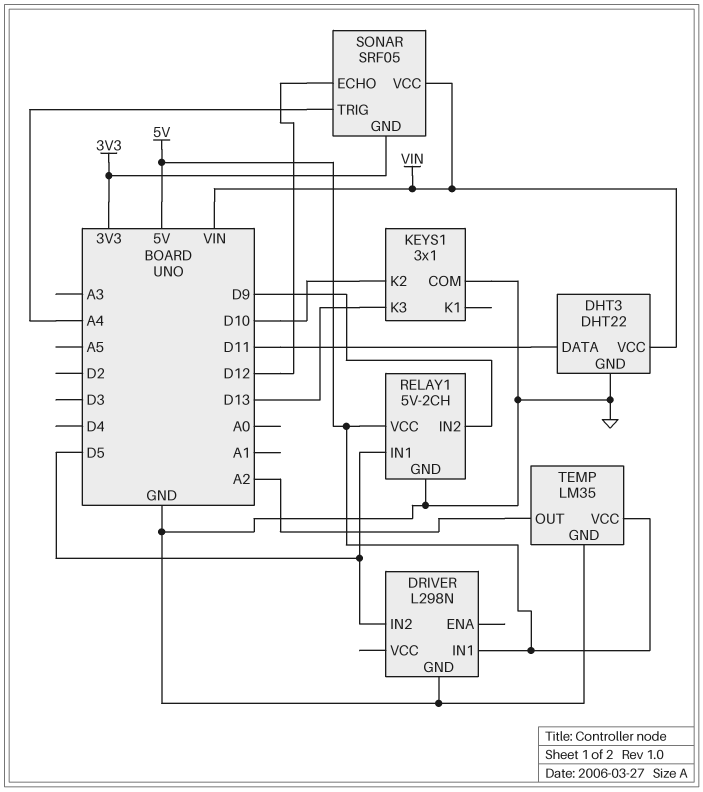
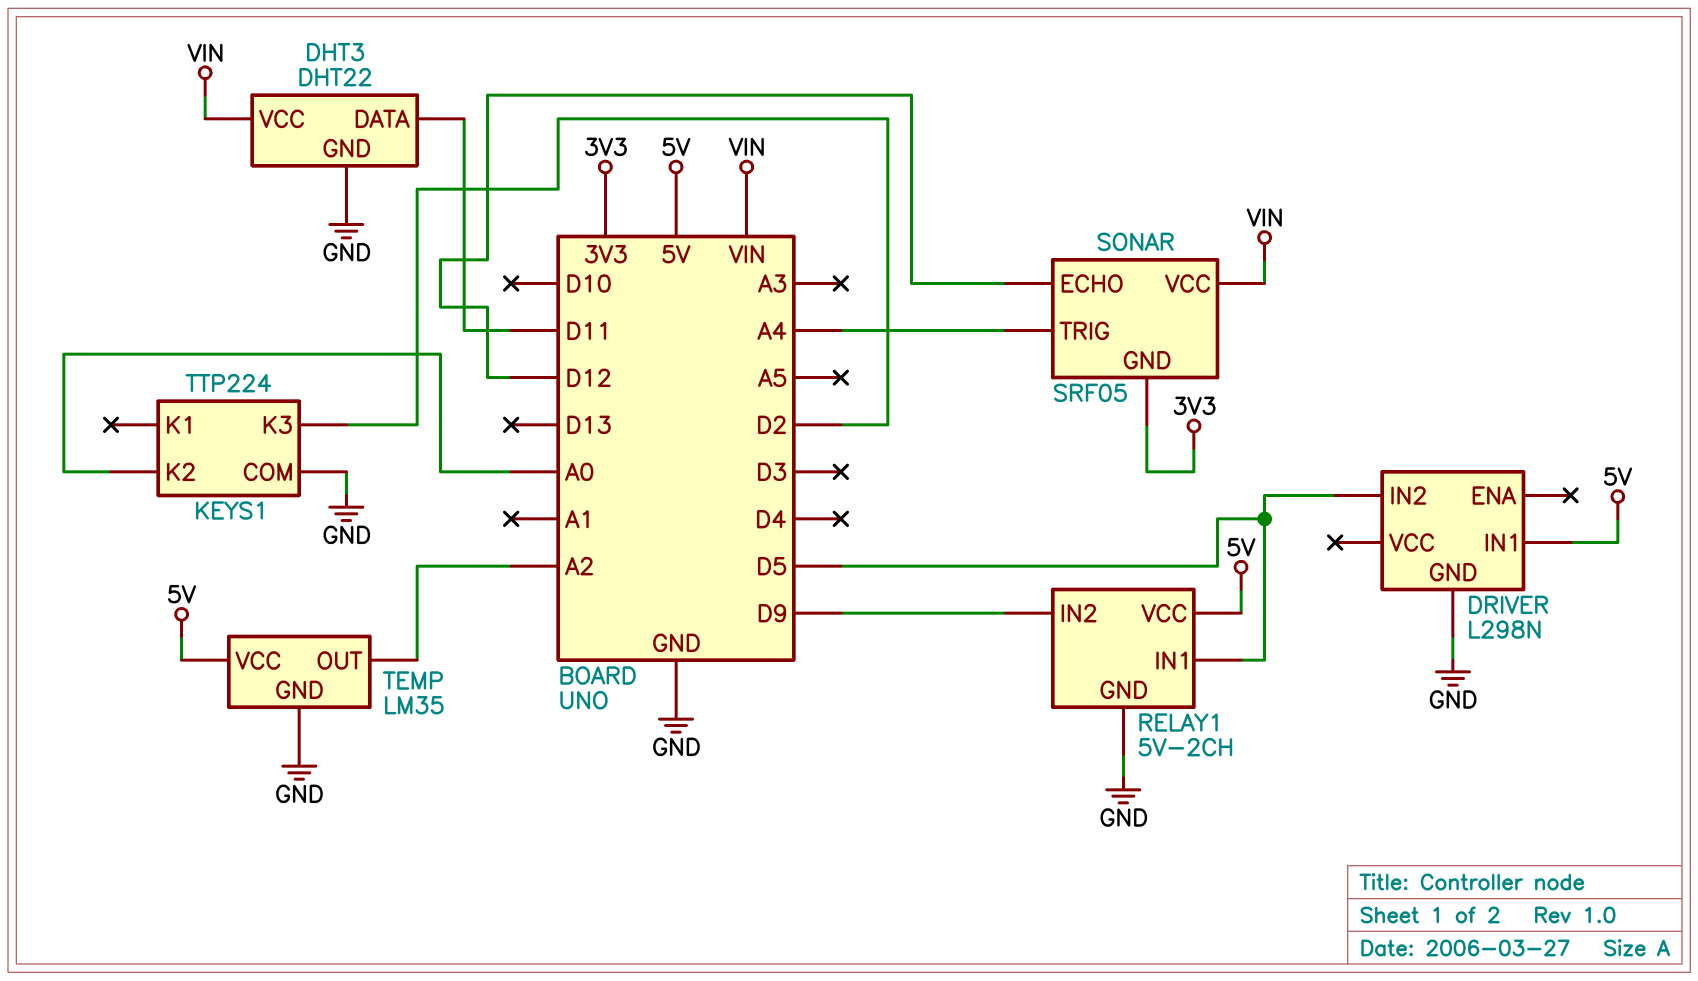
KEYS1: 3x1 -> TTP224
KEYS1 pin K2: D10 -> A0
KEYS1 pin K3: D13 -> D2

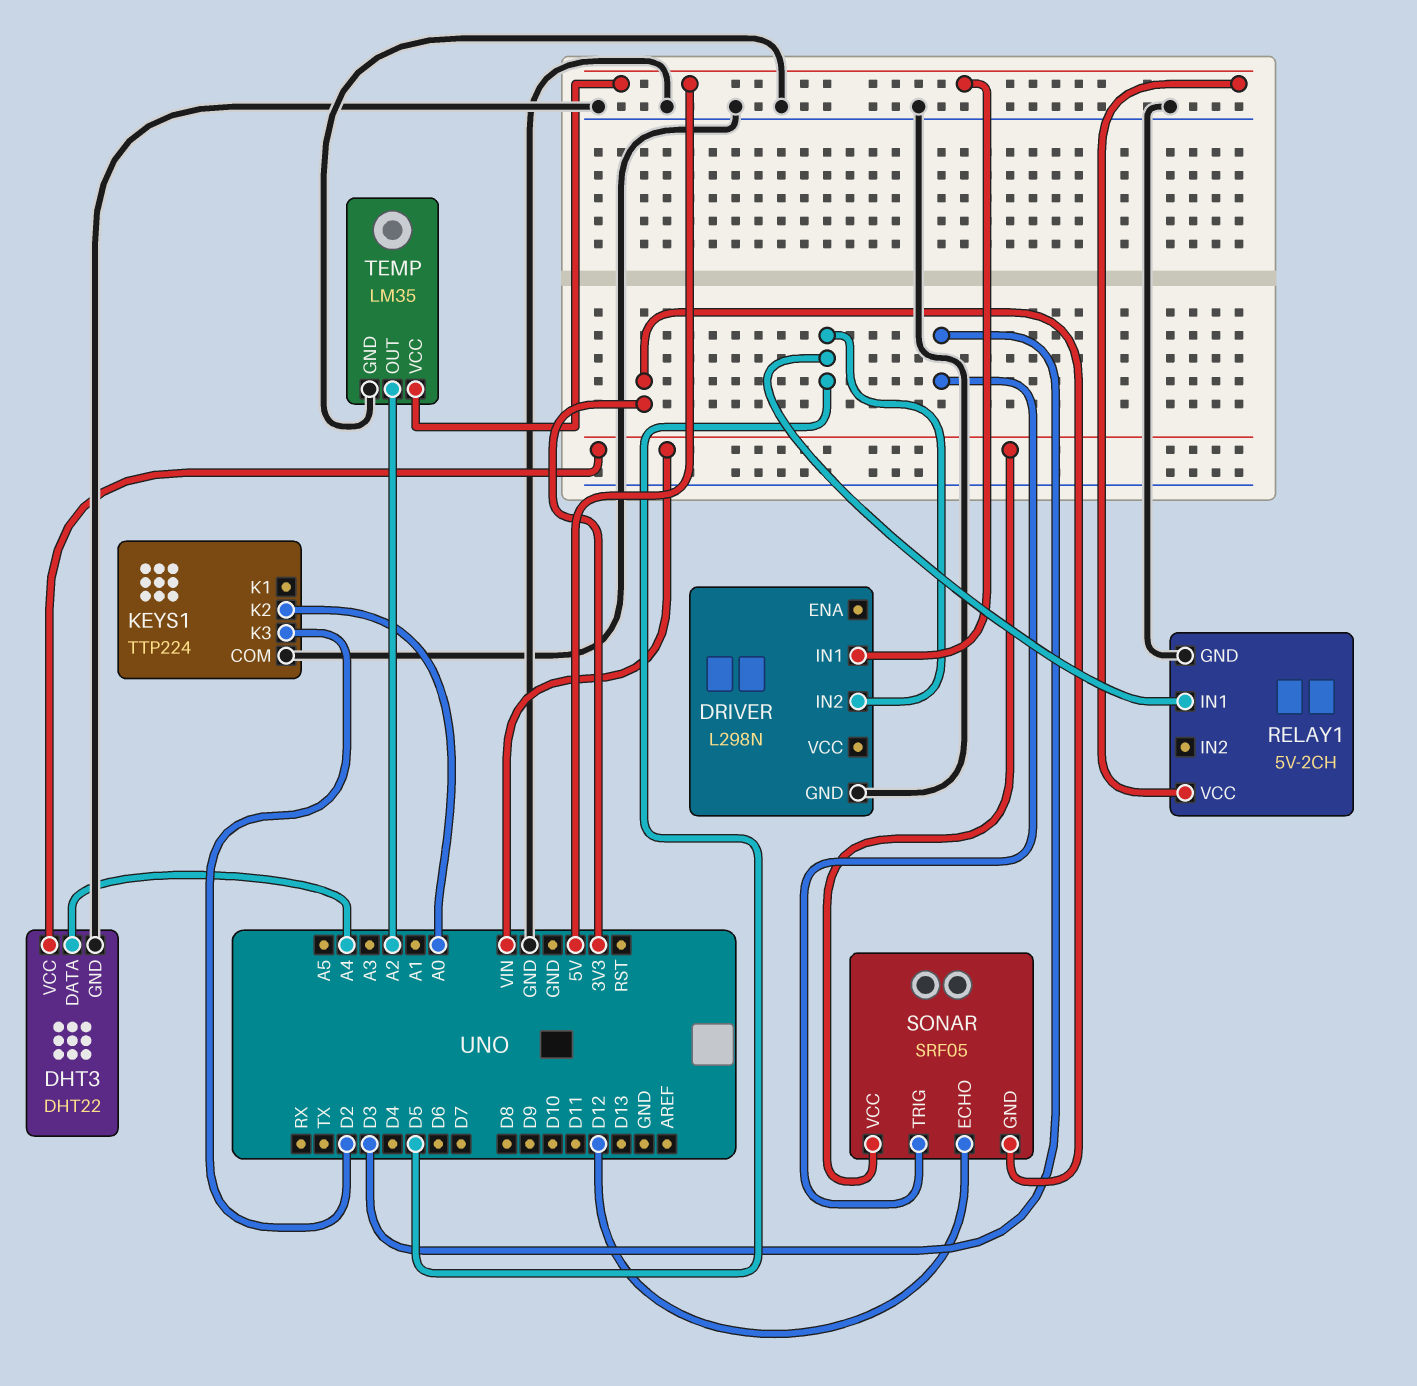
DHT3 pin DATA: D11 -> A4
RELAY1 pin IN2: D9 -> none
SONAR pin TRIG: A4 -> D3

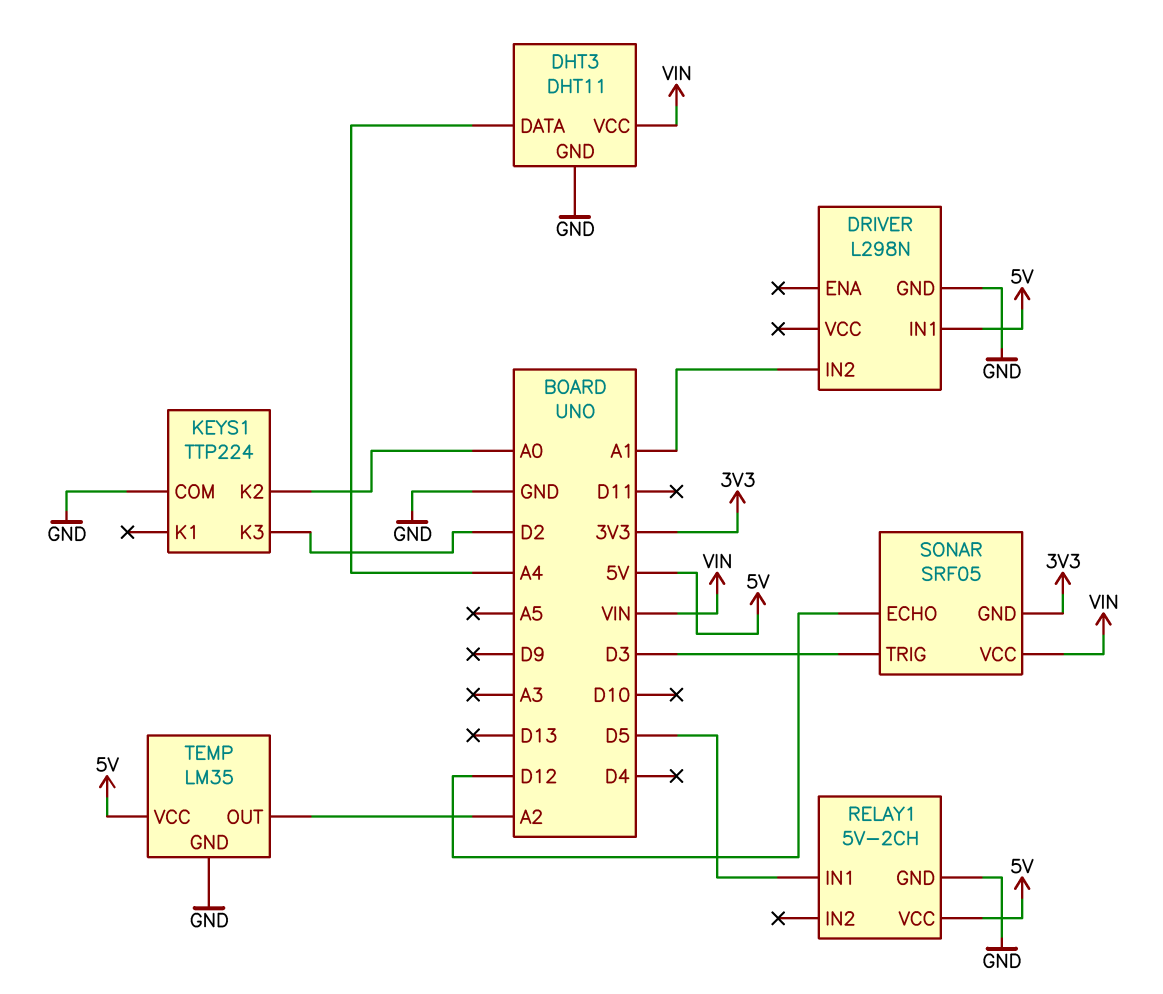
DHT3: DHT22 -> DHT11
DRIVER pin IN2: D5 -> A1

